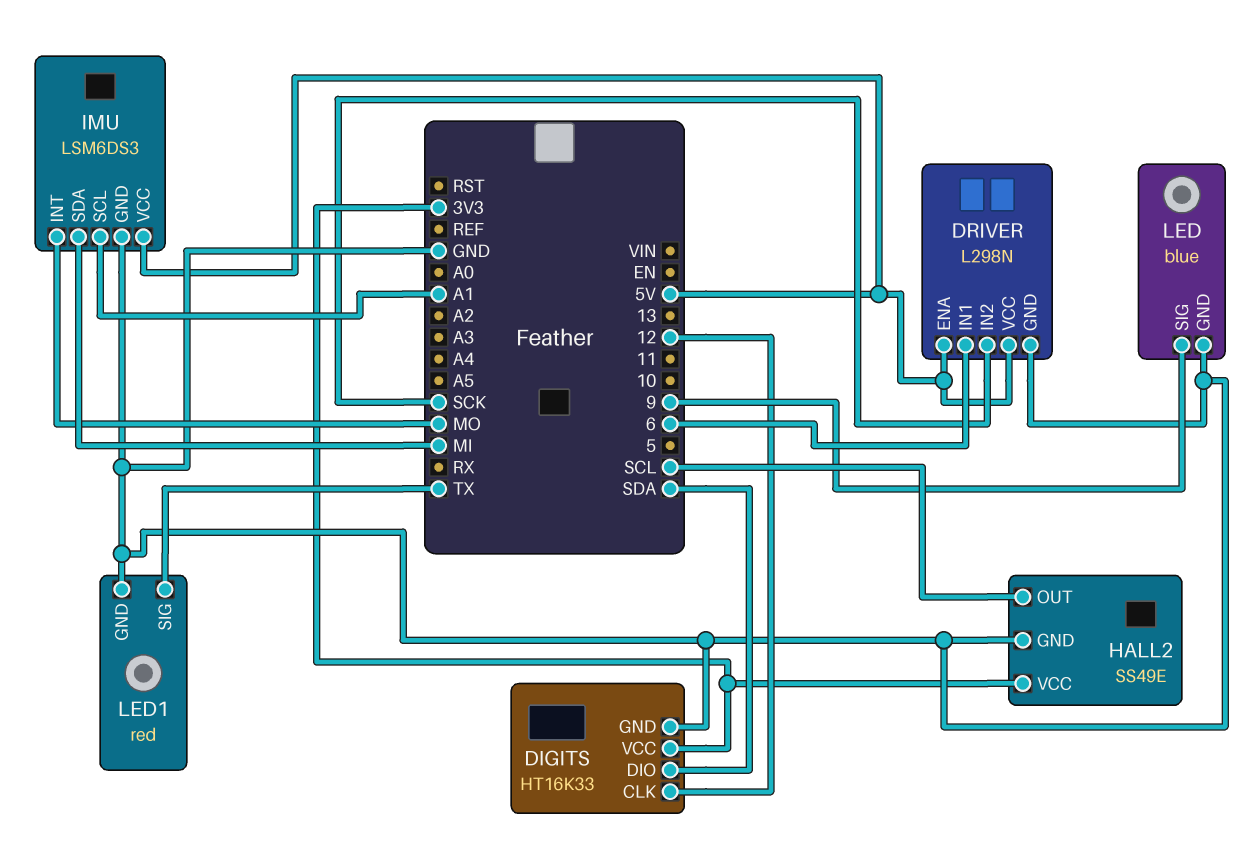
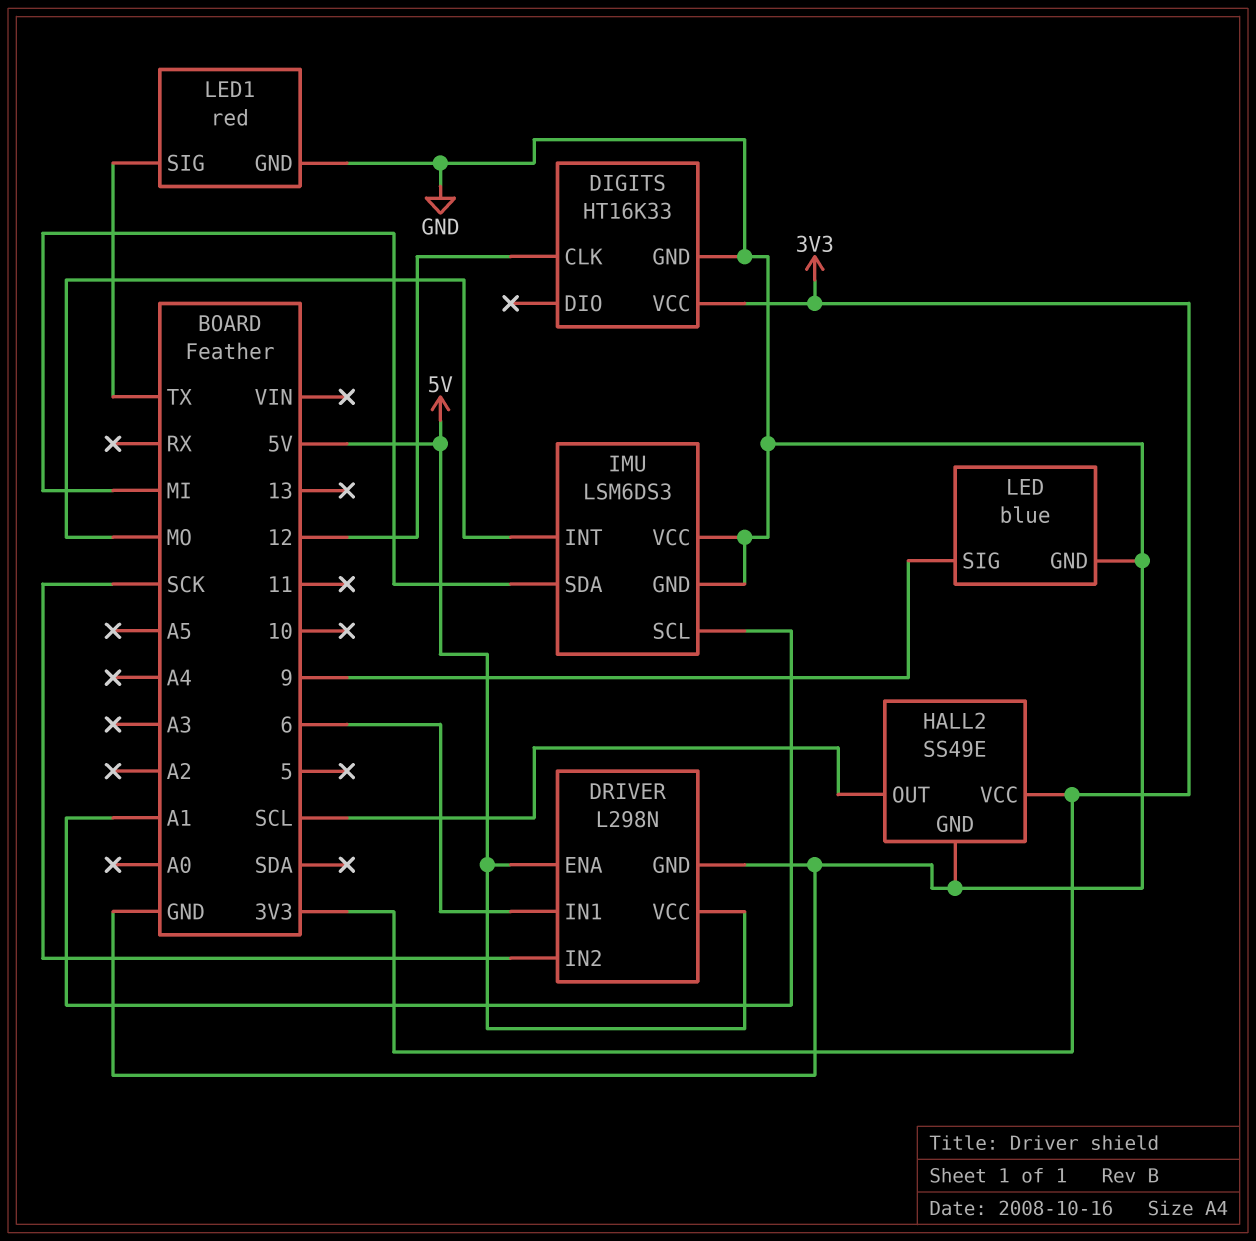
DIGITS pin DIO: SDA -> none
IMU pin VCC: 5V -> GND

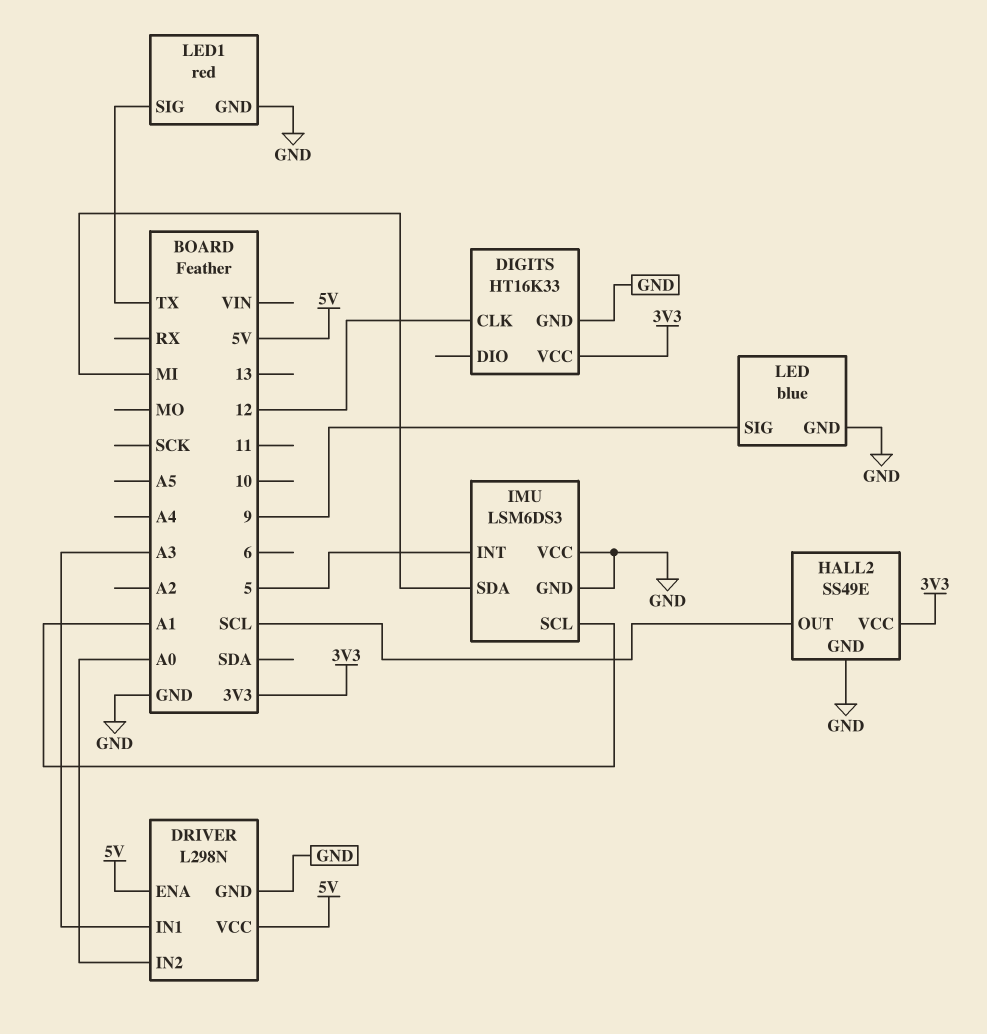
DRIVER pin IN1: 6 -> A3
DRIVER pin IN2: SCK -> A0
IMU pin INT: MO -> 5

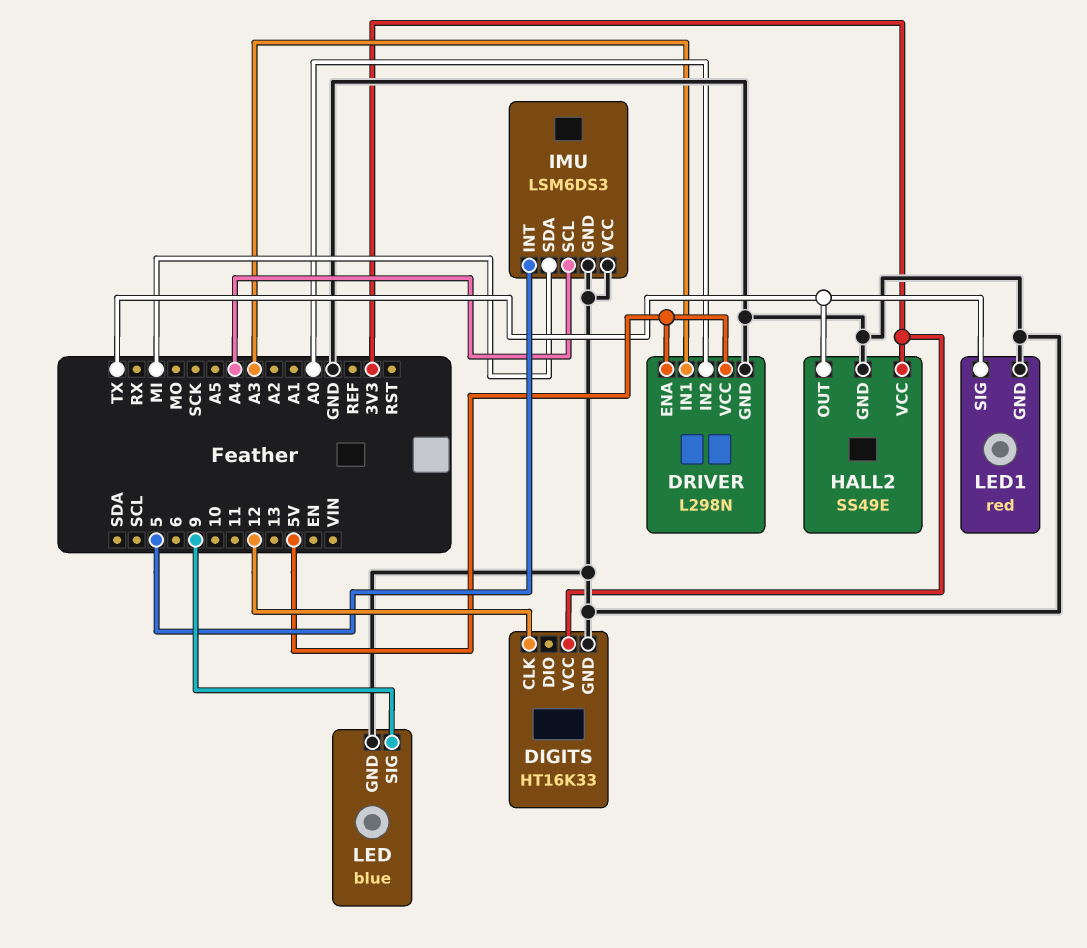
HALL2 pin OUT: SCL -> TX
IMU pin SCL: A1 -> A4

